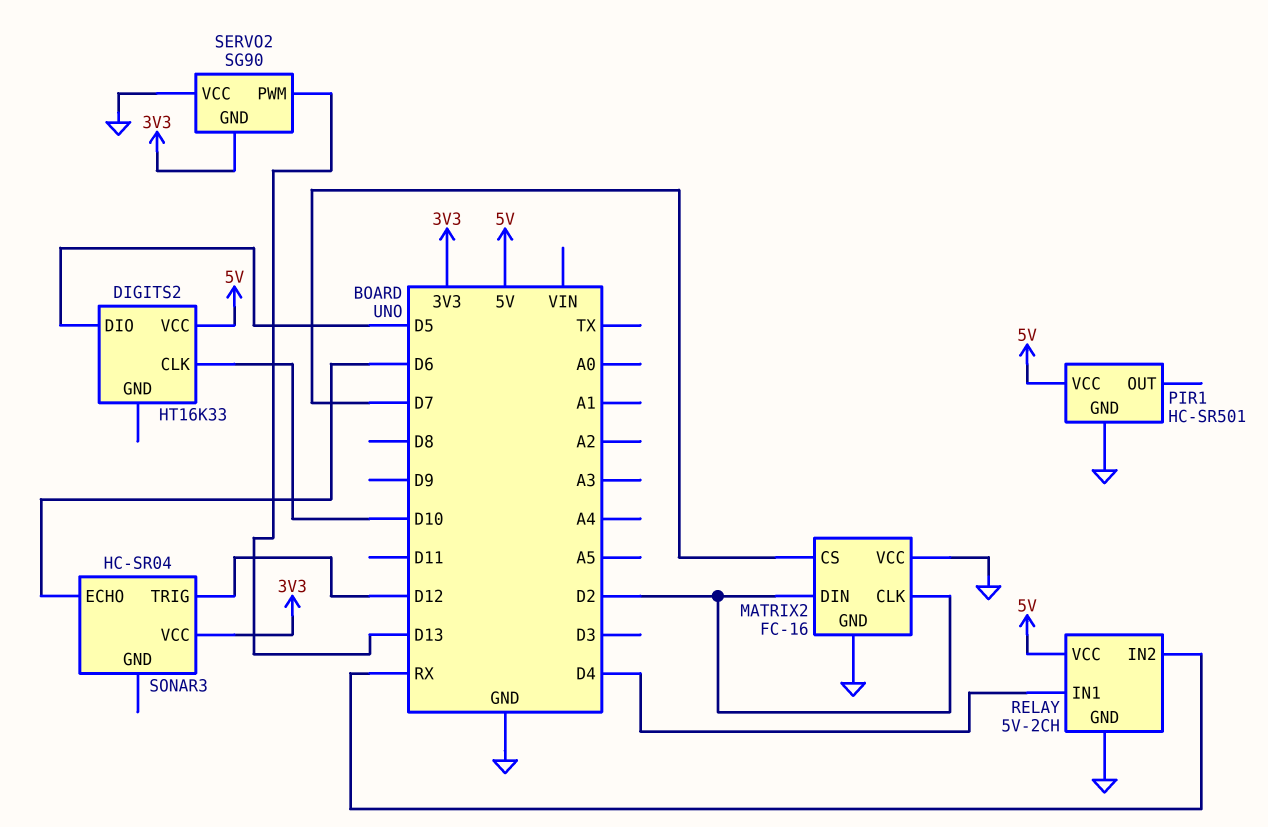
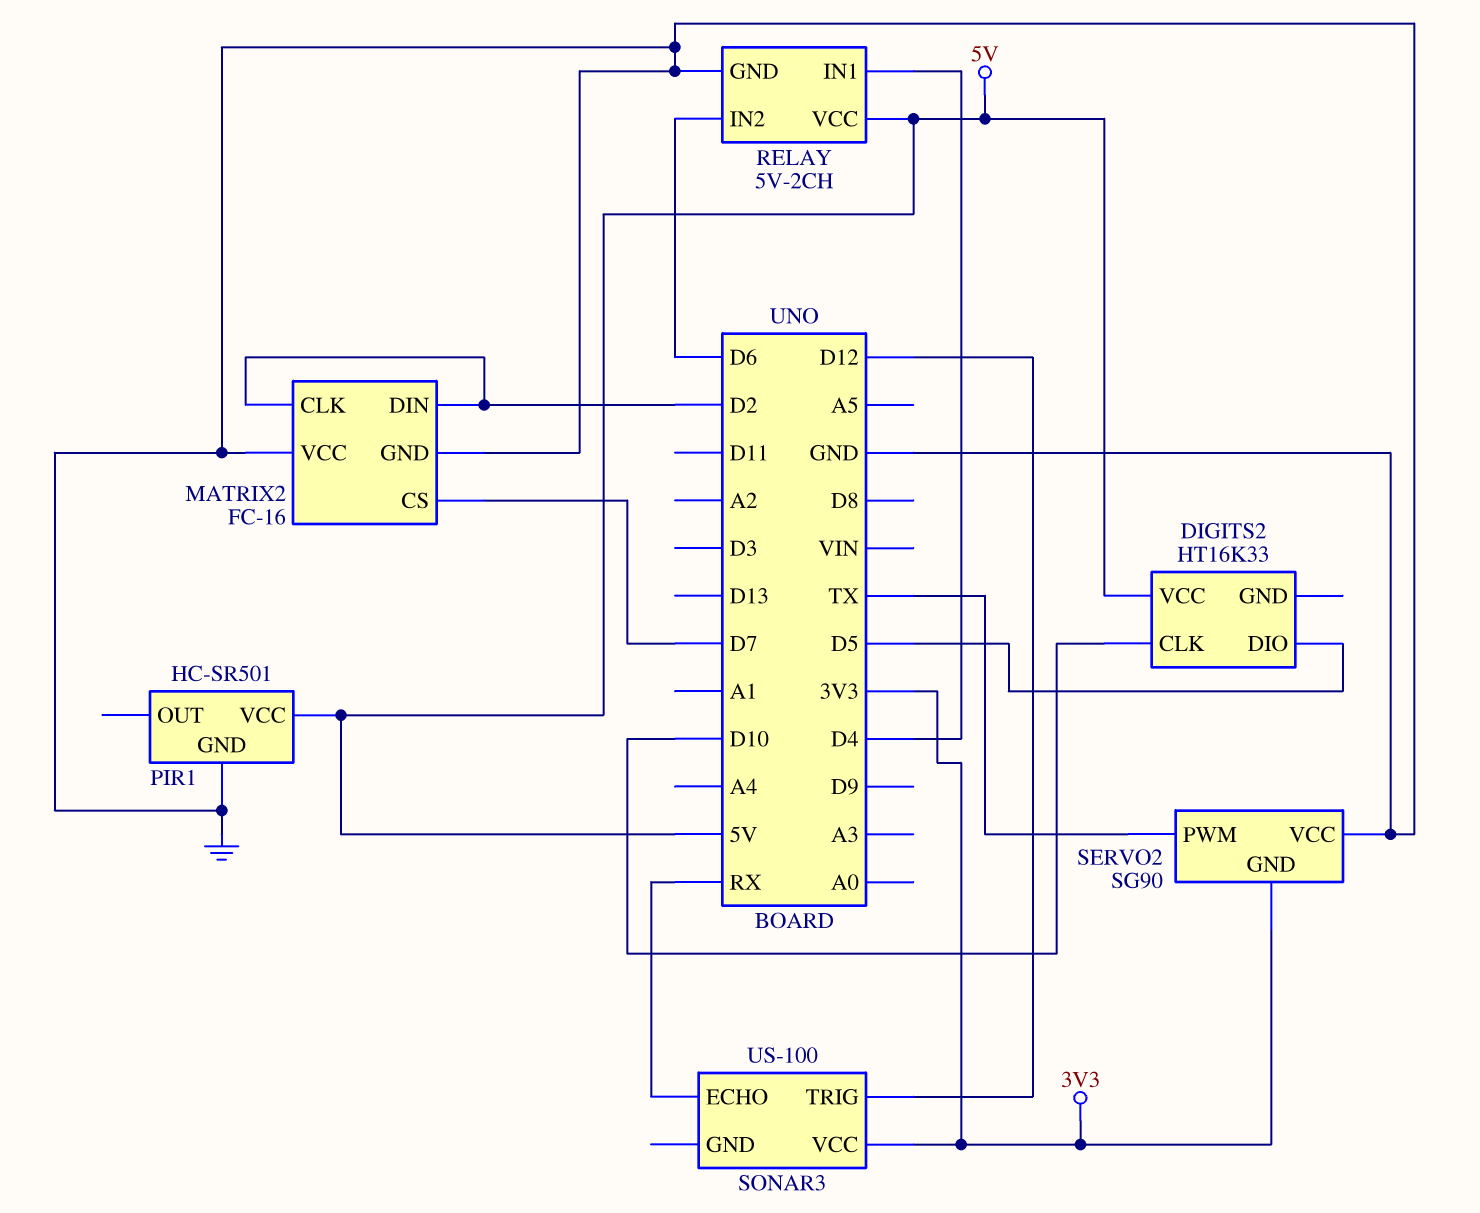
RELAY pin IN2: RX -> D6
SERVO2 pin PWM: D13 -> TX
SONAR3: HC-SR04 -> US-100
SONAR3 pin ECHO: D6 -> RX

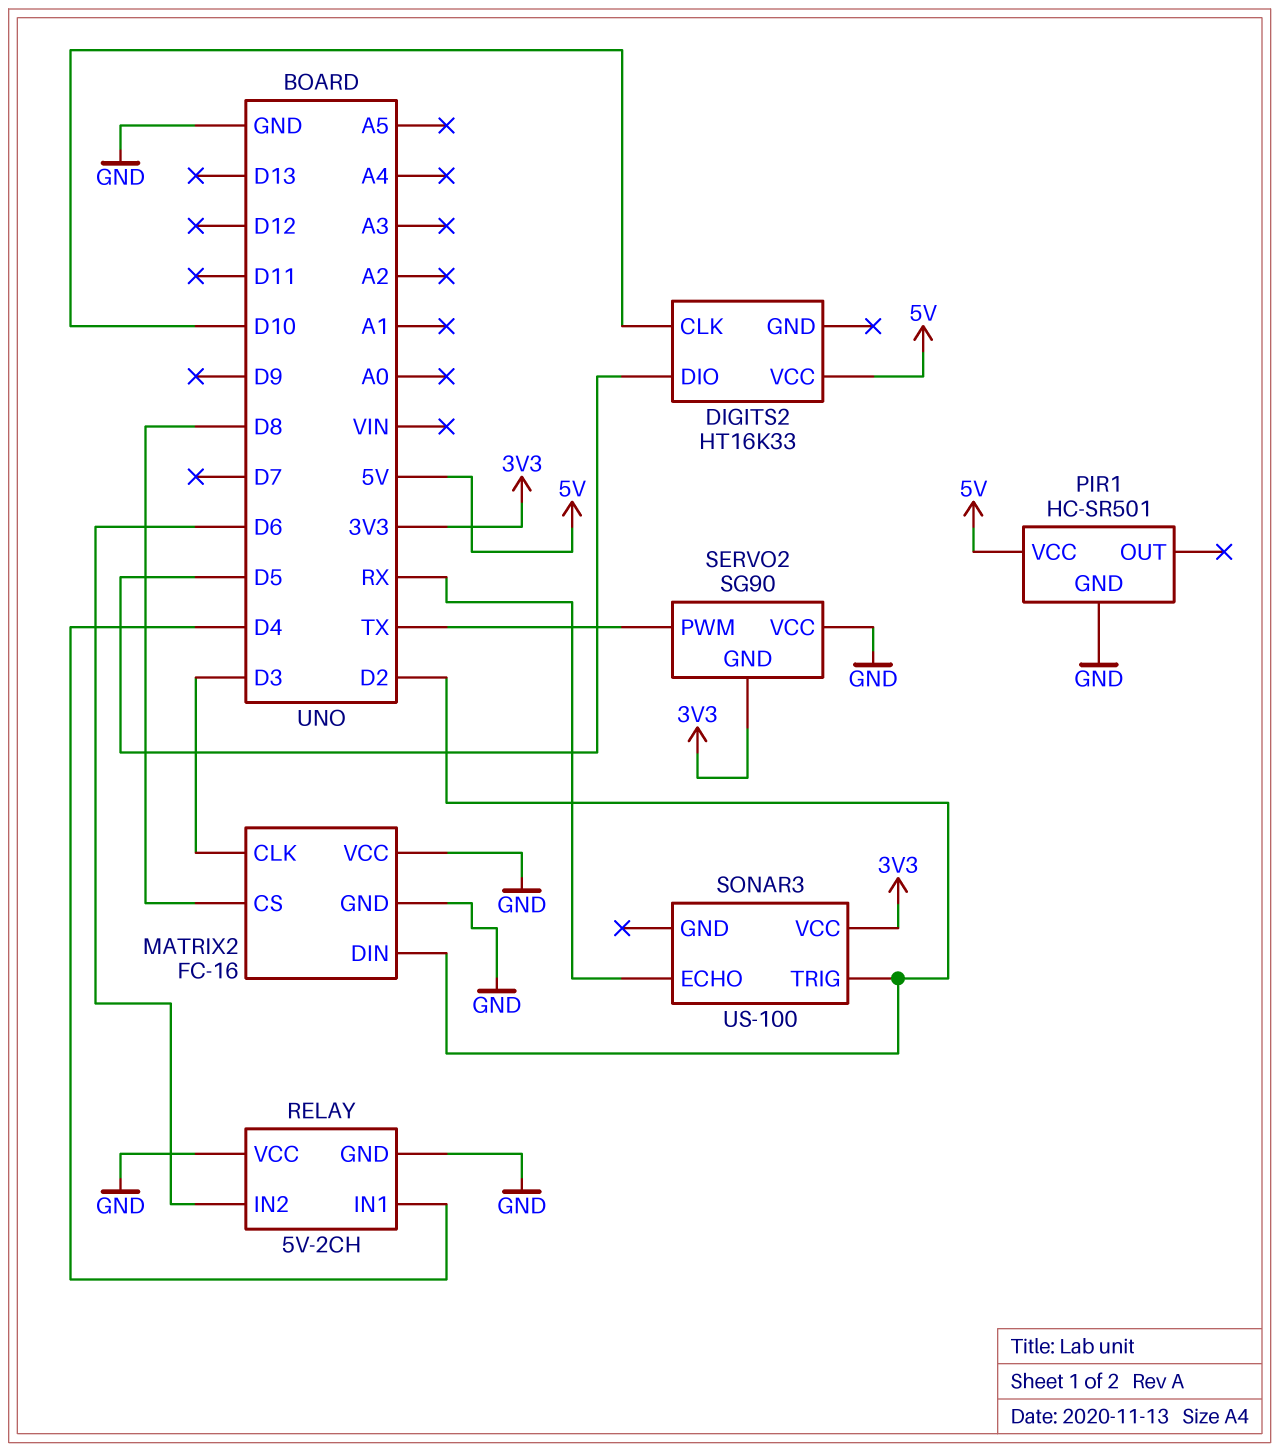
MATRIX2 pin CLK: D2 -> D3
MATRIX2 pin CS: D7 -> D8
RELAY pin VCC: 5V -> GND
SONAR3 pin TRIG: D12 -> D2

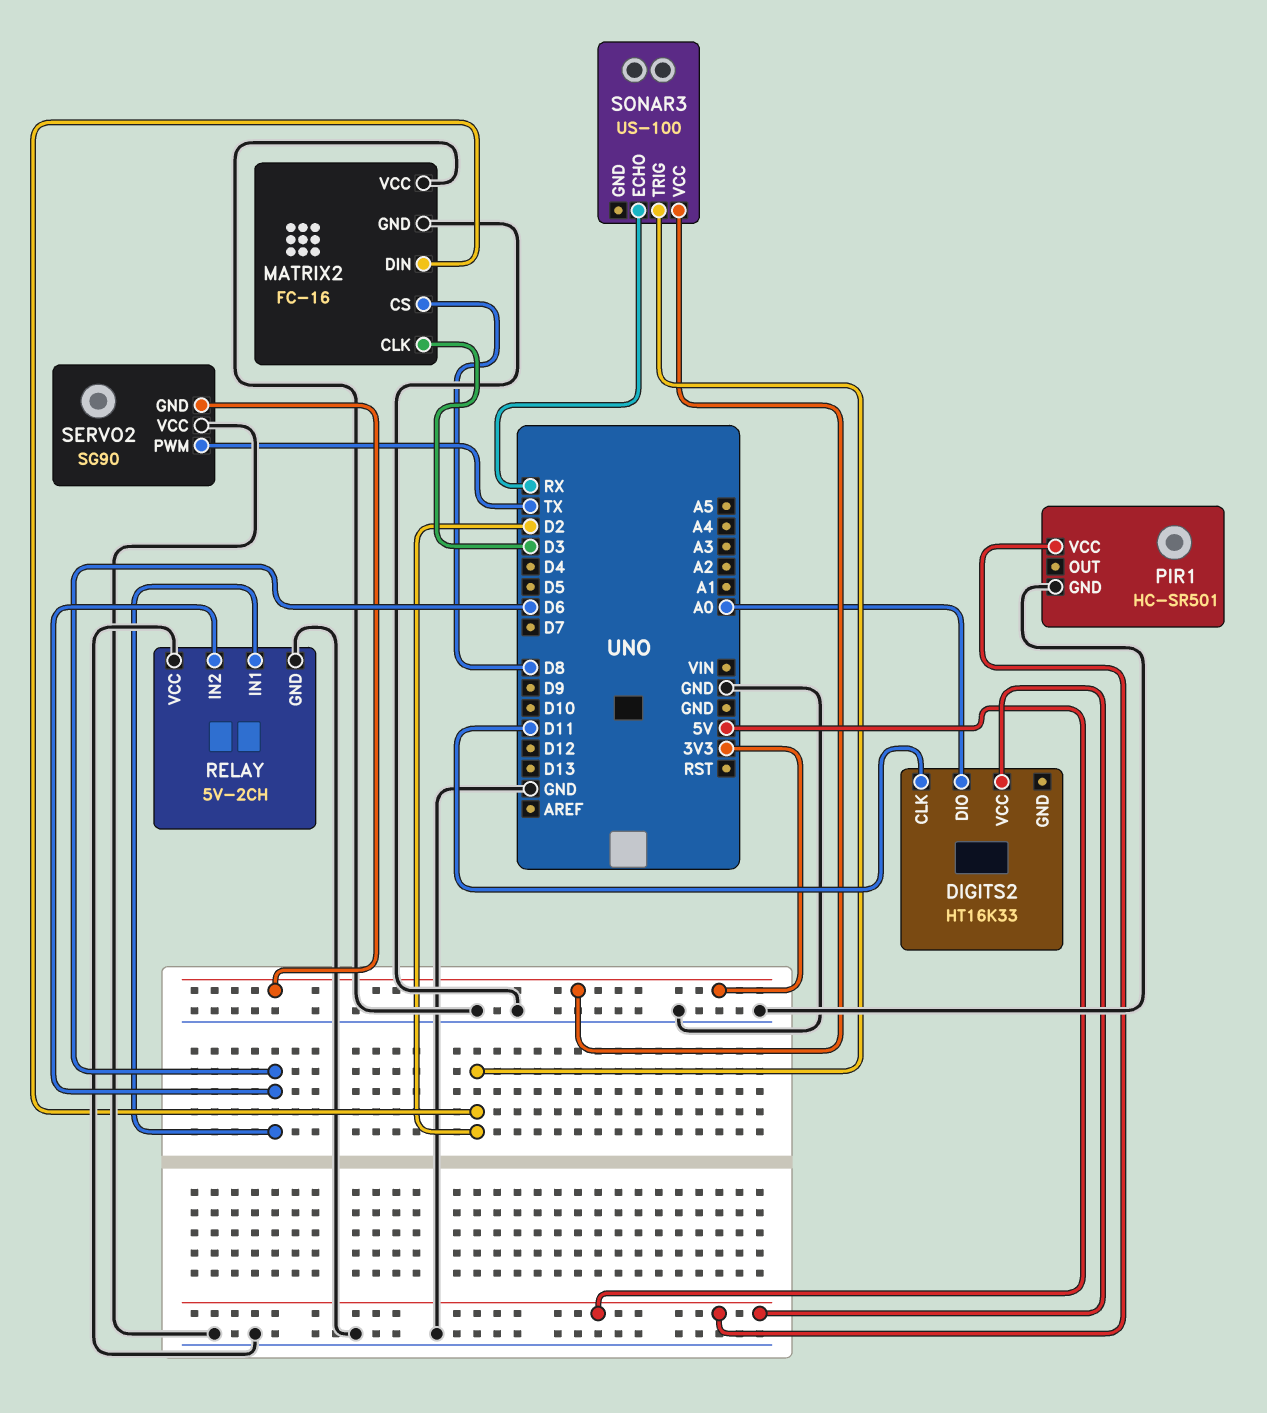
DIGITS2 pin CLK: D10 -> D11
DIGITS2 pin DIO: D5 -> A0
RELAY pin IN1: D4 -> D6

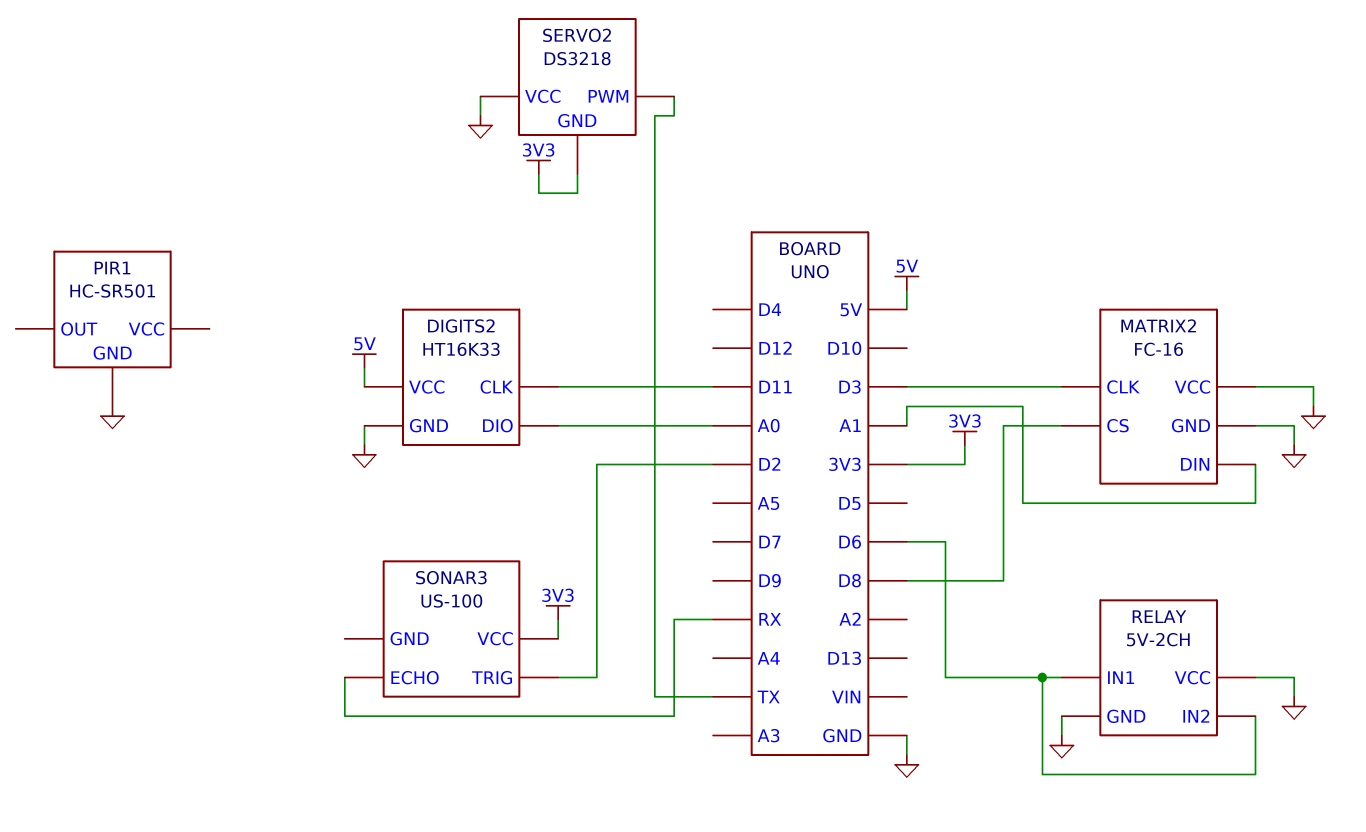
DIGITS2 pin GND: none -> GND
MATRIX2 pin DIN: D2 -> A1
PIR1 pin VCC: 5V -> none
SERVO2: SG90 -> DS3218

